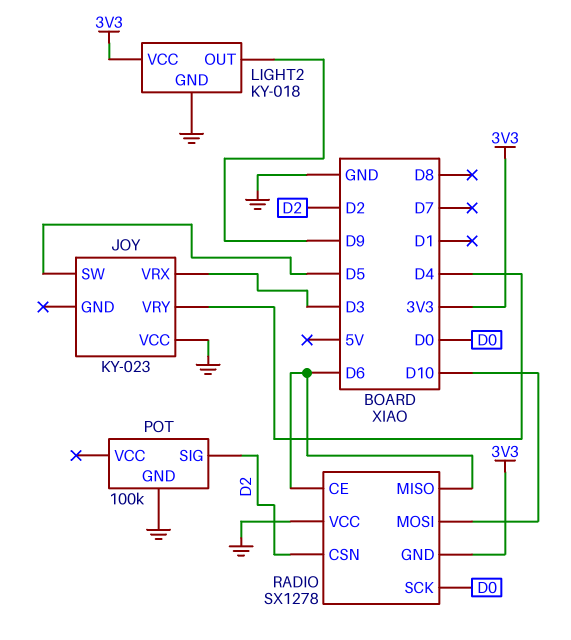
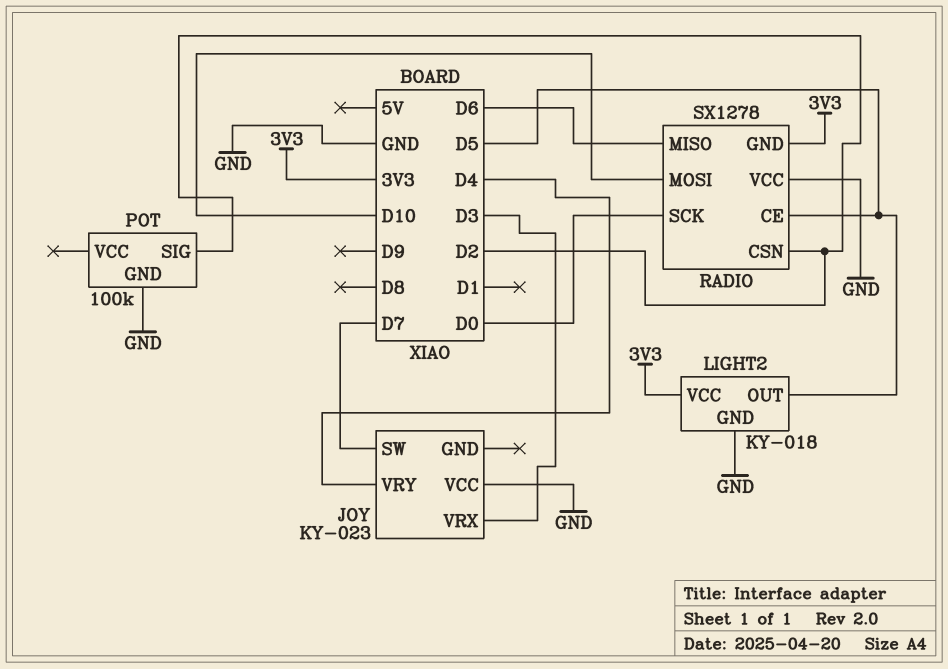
JOY pin SW: D5 -> D7
LIGHT2 pin OUT: D9 -> D5
RADIO pin CE: D6 -> D5

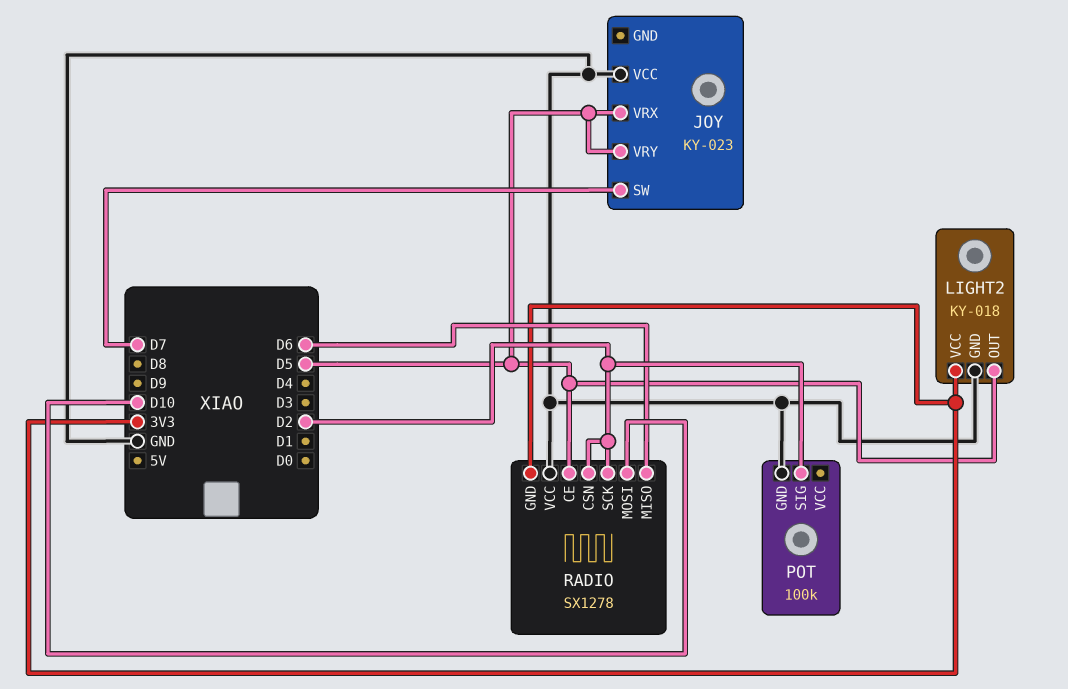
JOY pin VRX: D3 -> D5
JOY pin VRY: D4 -> D5
RADIO pin SCK: D0 -> D2

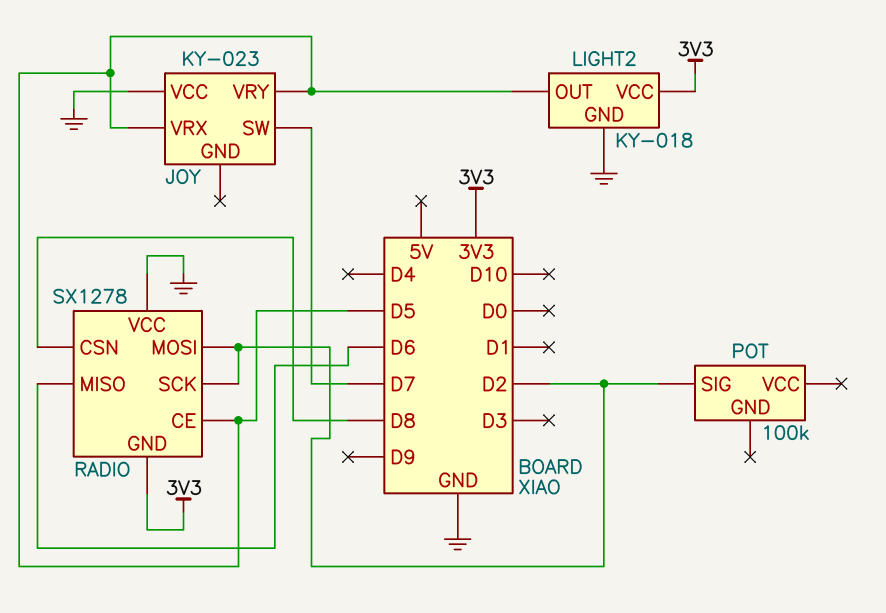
POT pin GND: GND -> none
RADIO pin CSN: D2 -> D8
RADIO pin MOSI: D10 -> D2

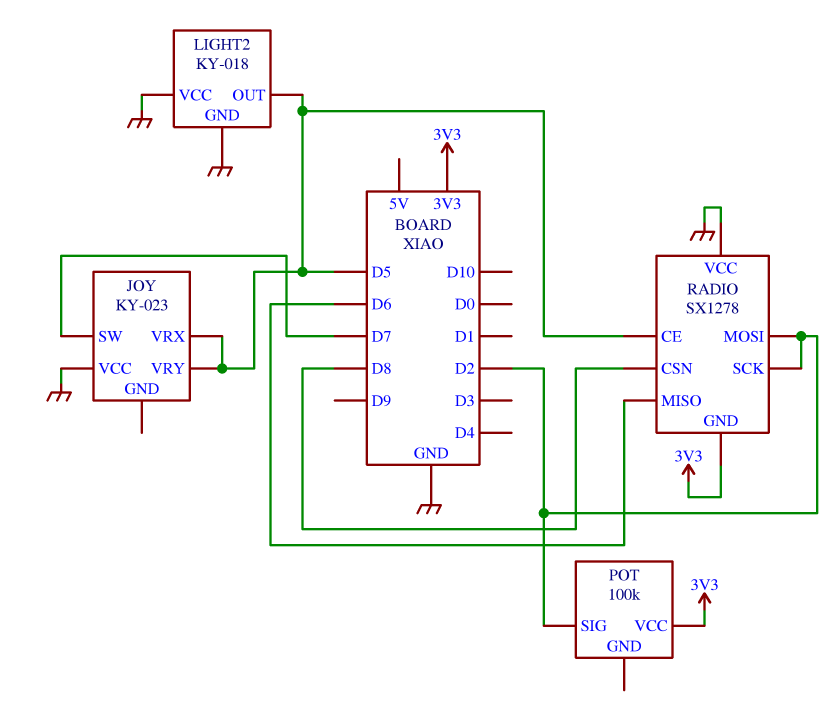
LIGHT2 pin VCC: 3V3 -> GND
POT pin VCC: none -> 3V3

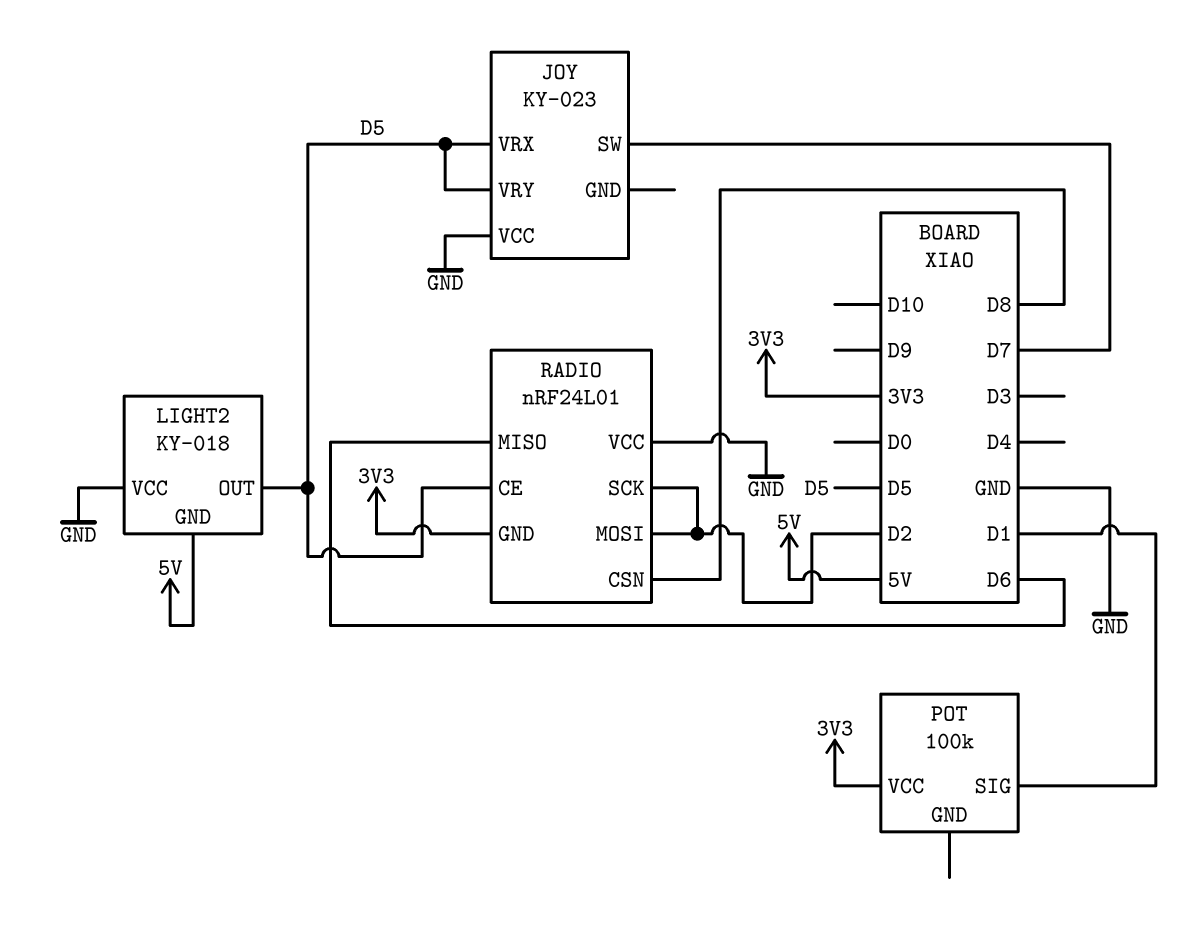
LIGHT2 pin GND: GND -> 5V
POT pin SIG: D2 -> D1
RADIO: SX1278 -> nRF24L01

